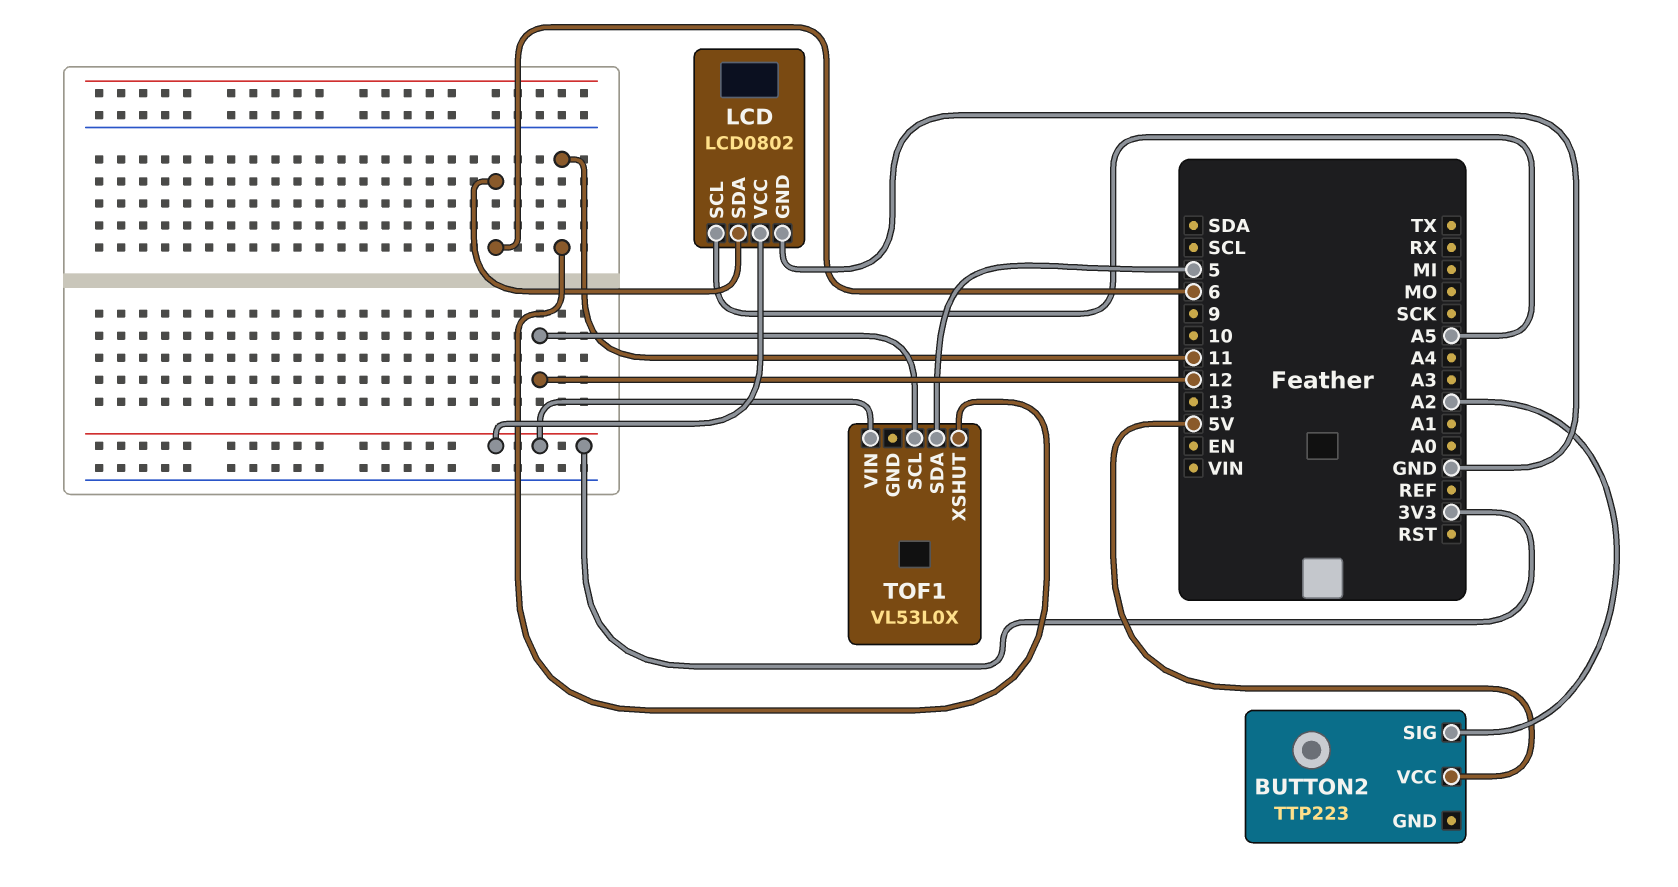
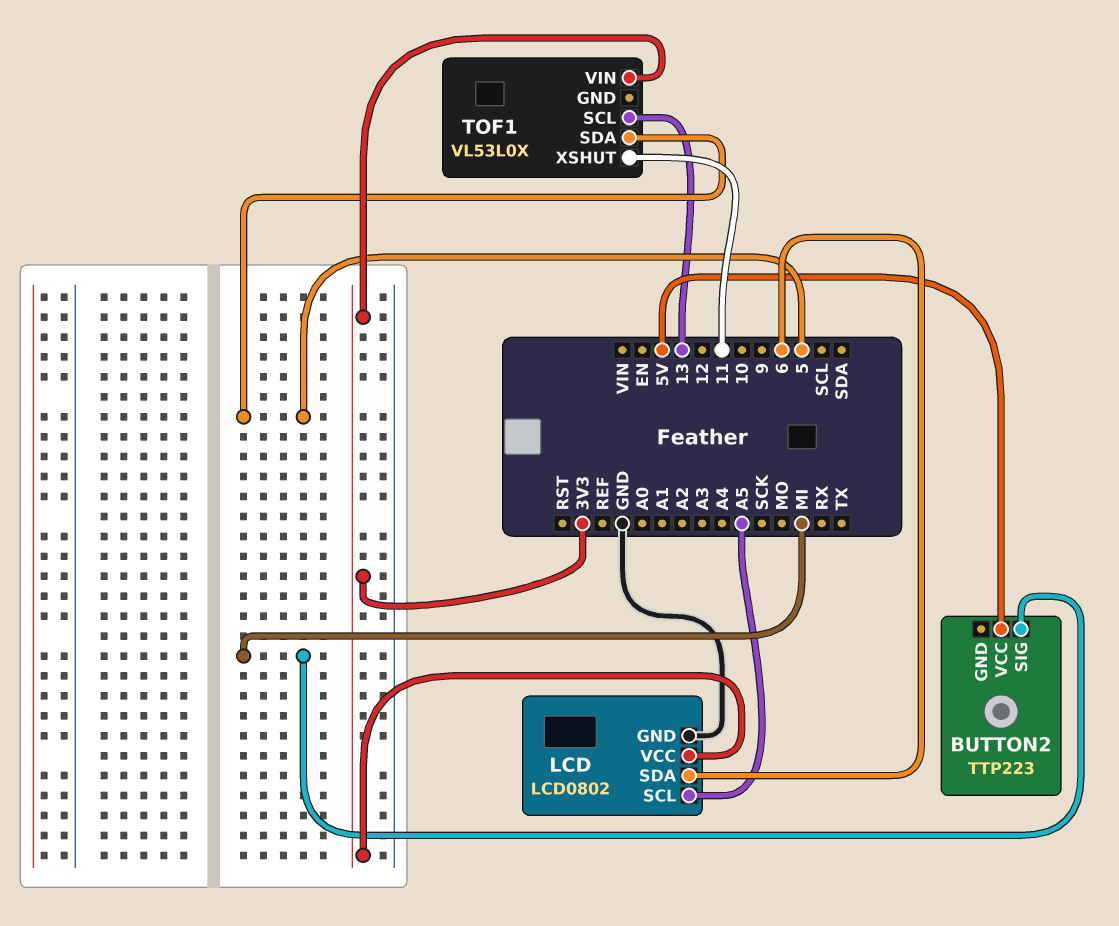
BUTTON2 pin SIG: A2 -> MI
TOF1 pin SCL: 12 -> 13

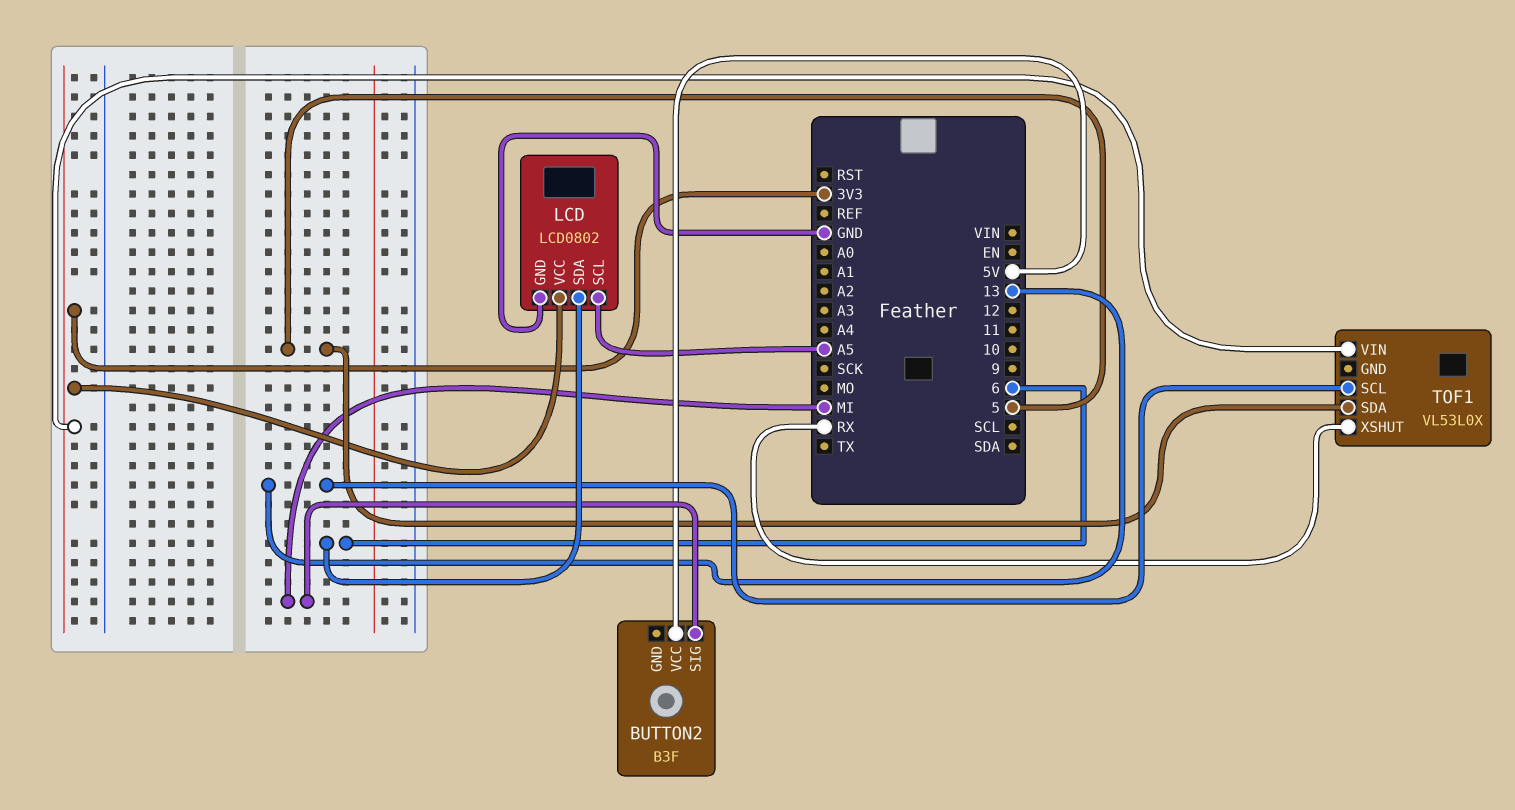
BUTTON2: TTP223 -> B3F
TOF1 pin XSHUT: 11 -> RX

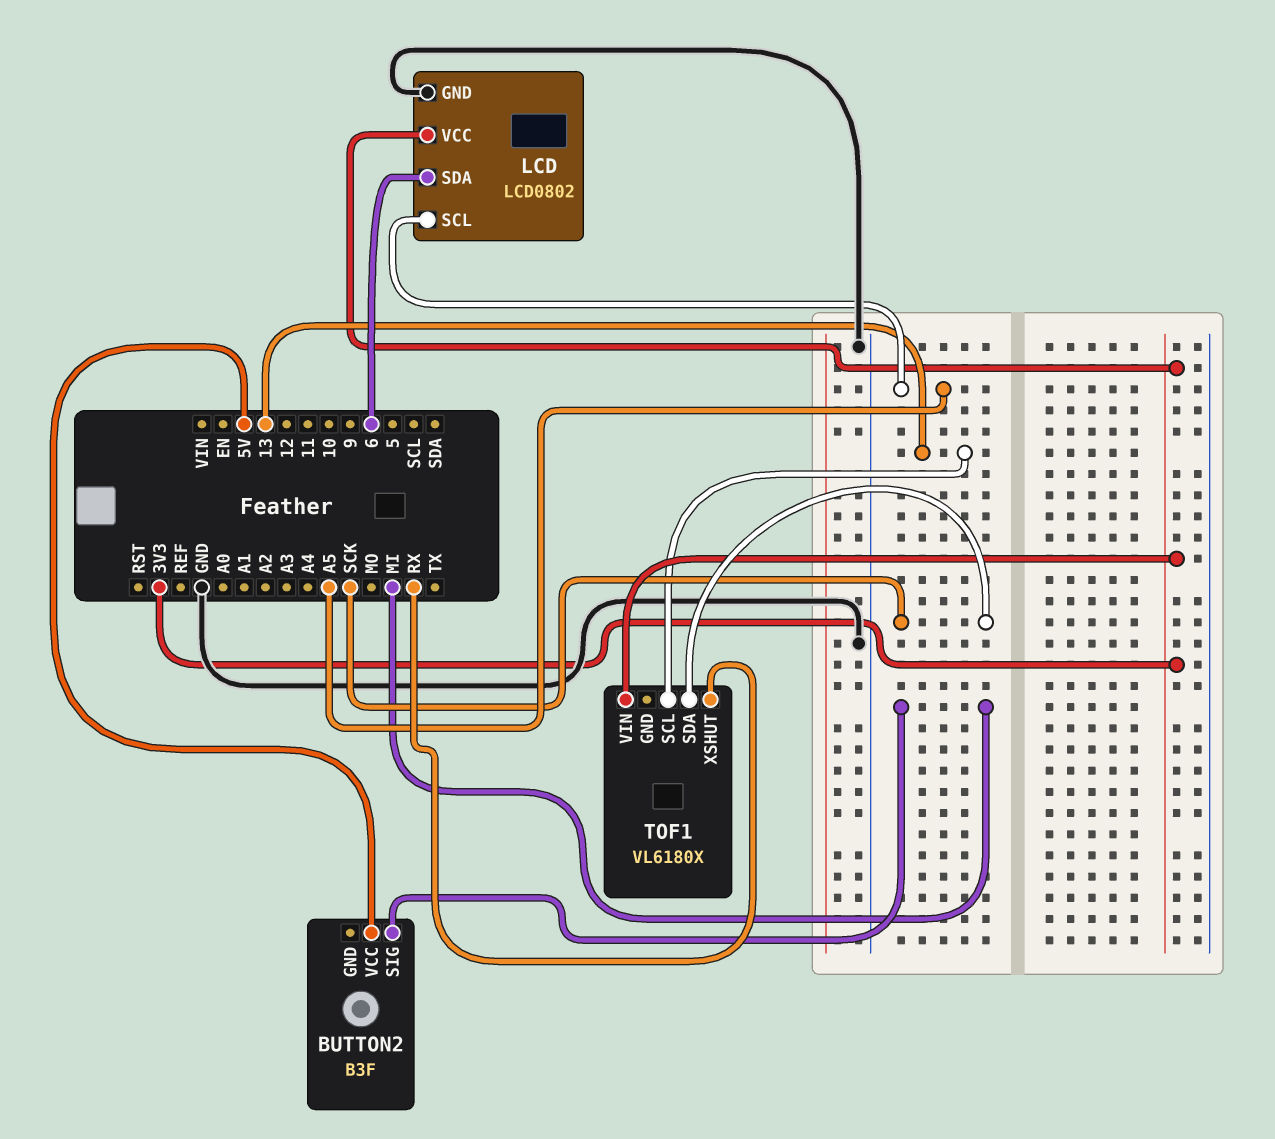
TOF1: VL53L0X -> VL6180X
TOF1 pin SDA: 5 -> SCK

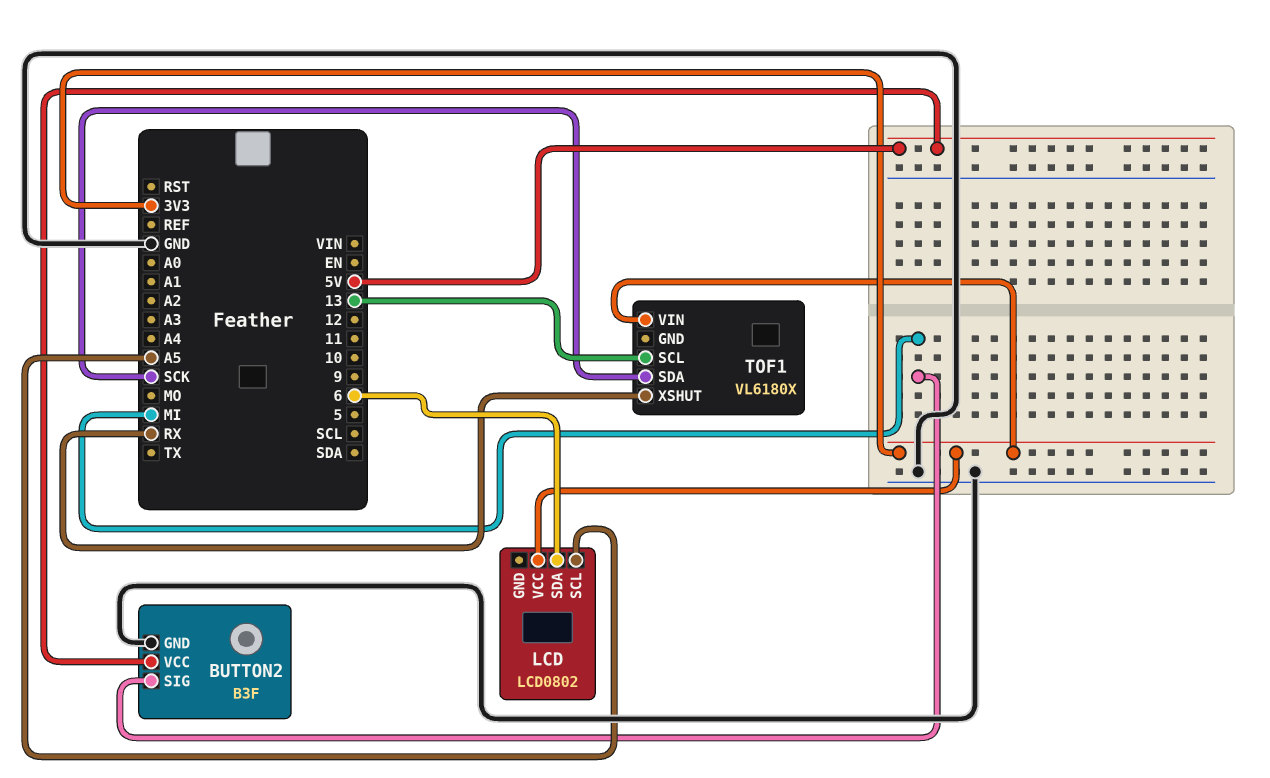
BUTTON2 pin GND: none -> GND
LCD pin GND: GND -> none

